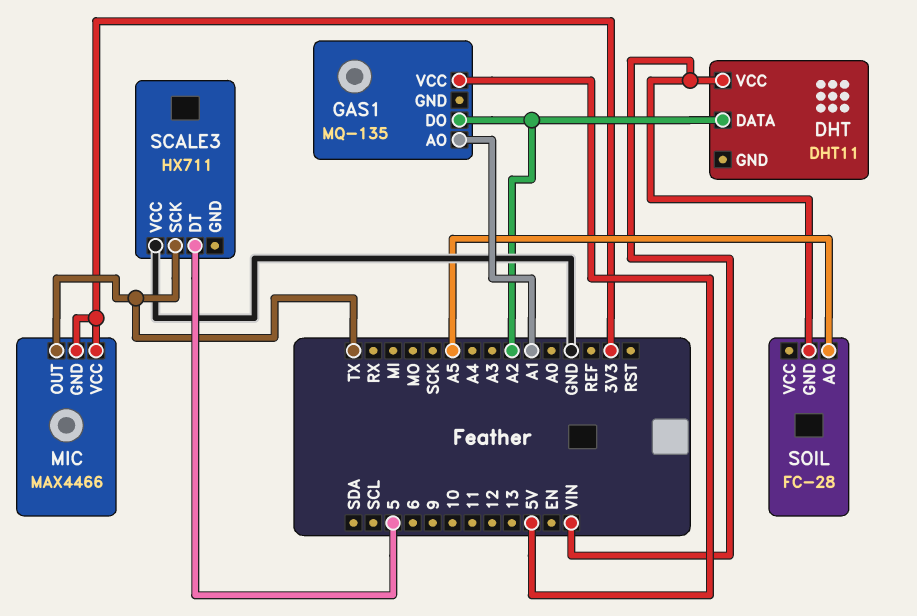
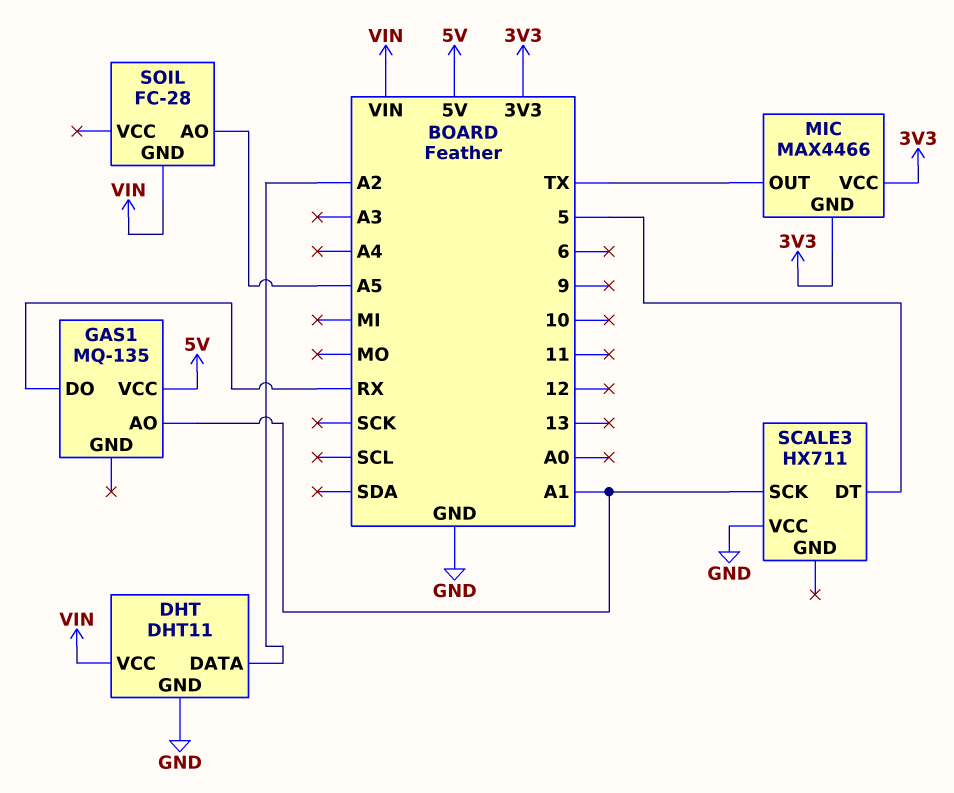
DHT pin GND: none -> GND
GAS1 pin DO: A2 -> RX
SCALE3 pin SCK: TX -> A1

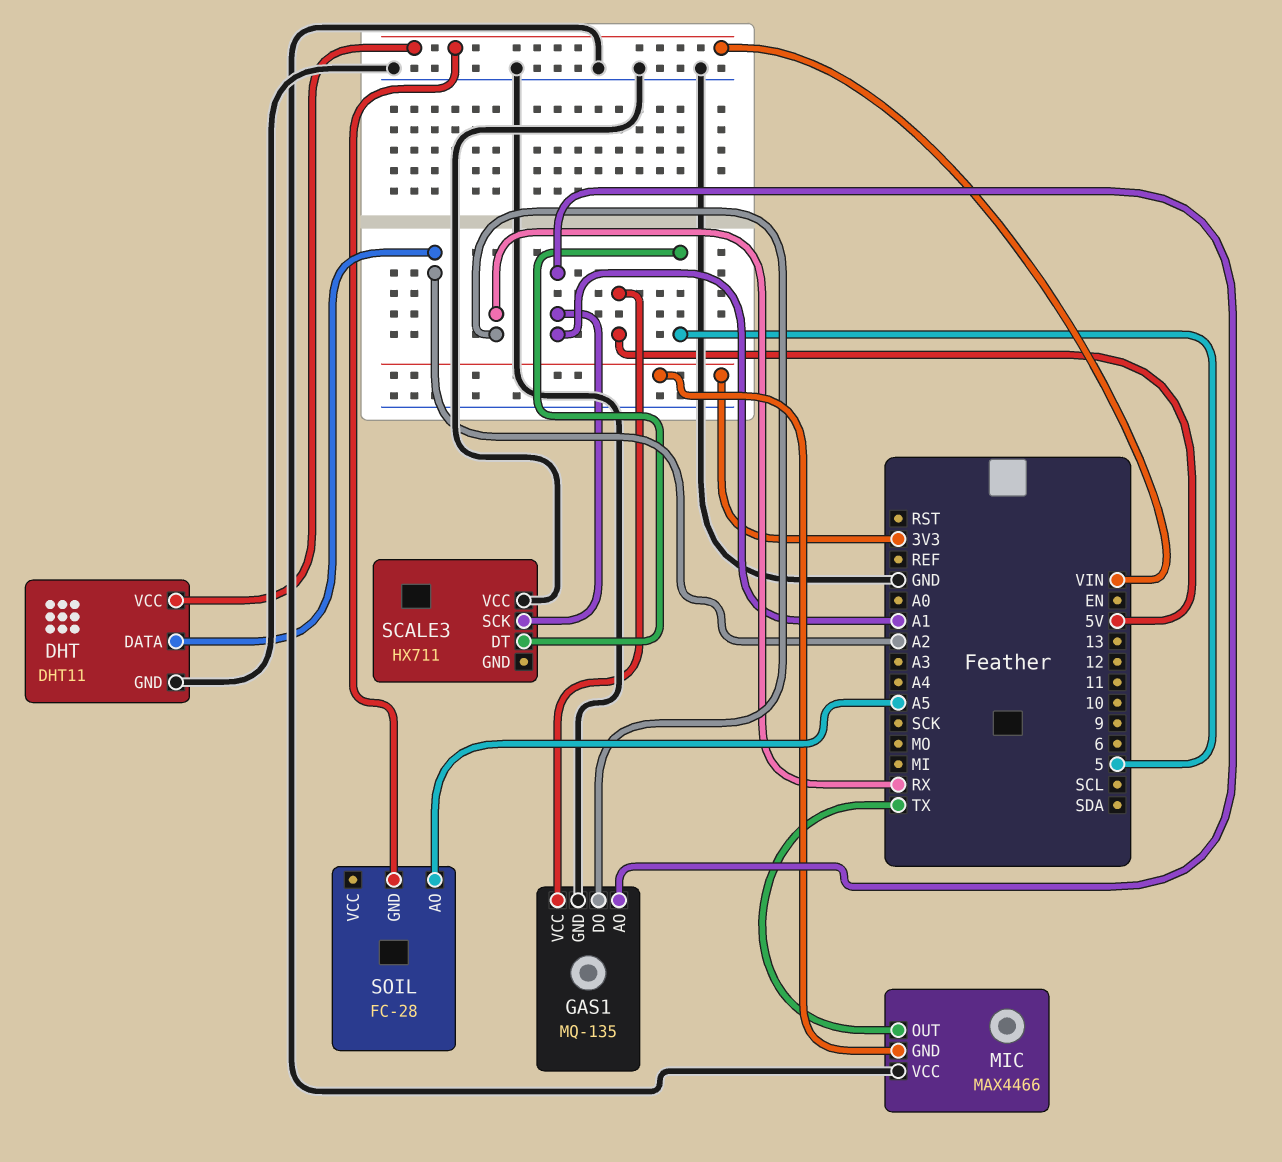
GAS1 pin GND: none -> GND
MIC pin VCC: 3V3 -> GND

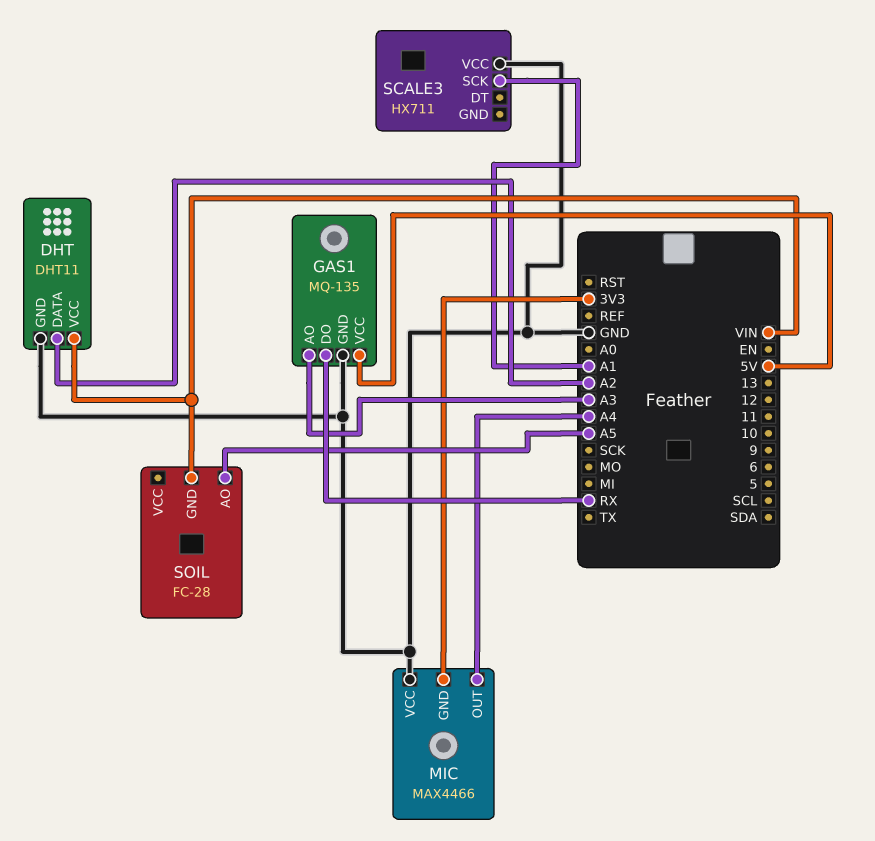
GAS1 pin AO: A1 -> A3
MIC pin OUT: TX -> A4
SCALE3 pin DT: 5 -> none

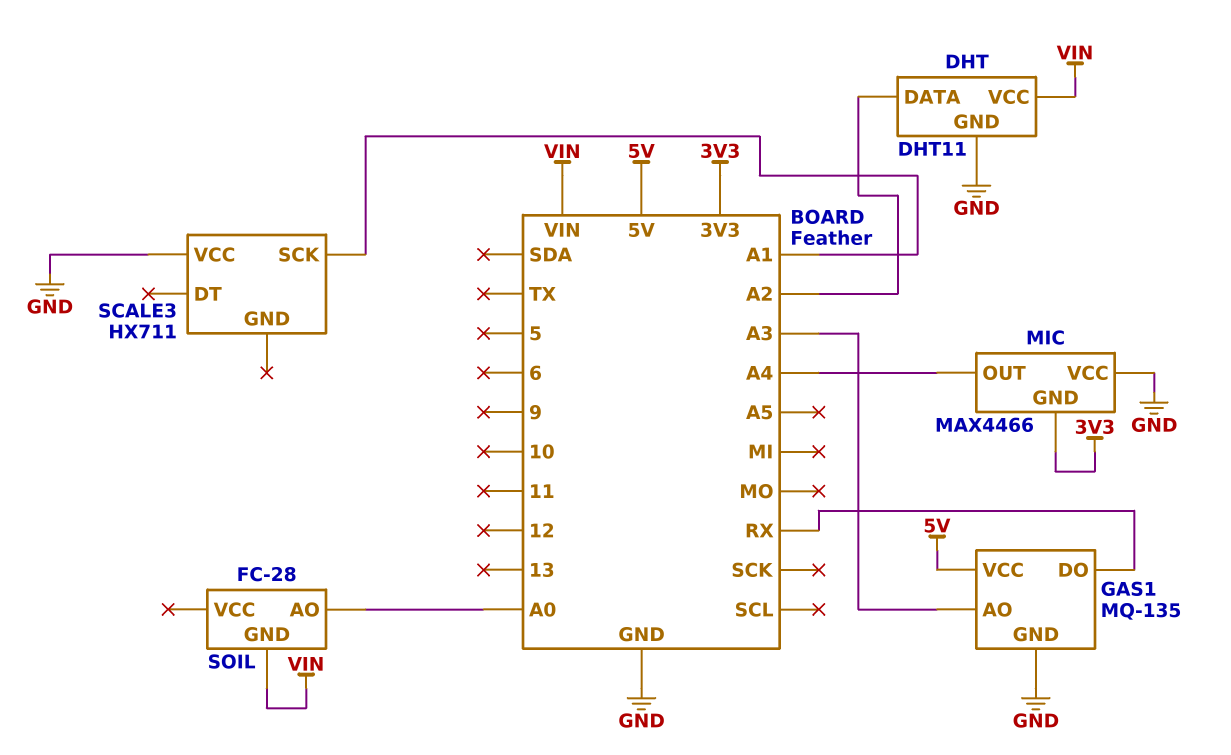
SOIL pin AO: A5 -> A0

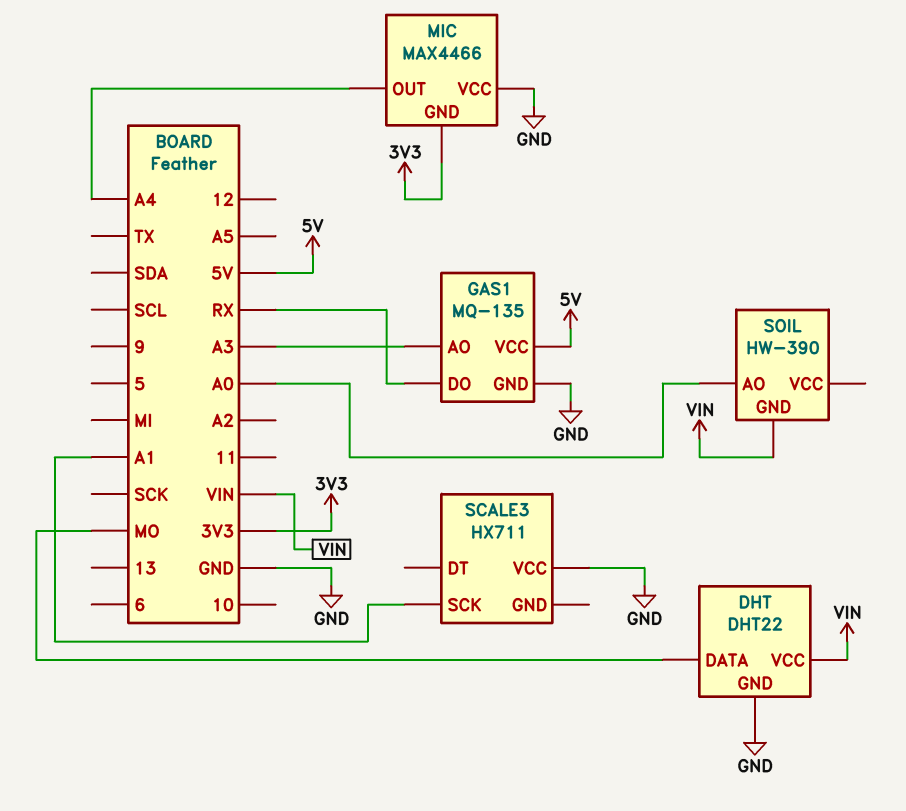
DHT: DHT11 -> DHT22
DHT pin DATA: A2 -> MO
SOIL: FC-28 -> HW-390

